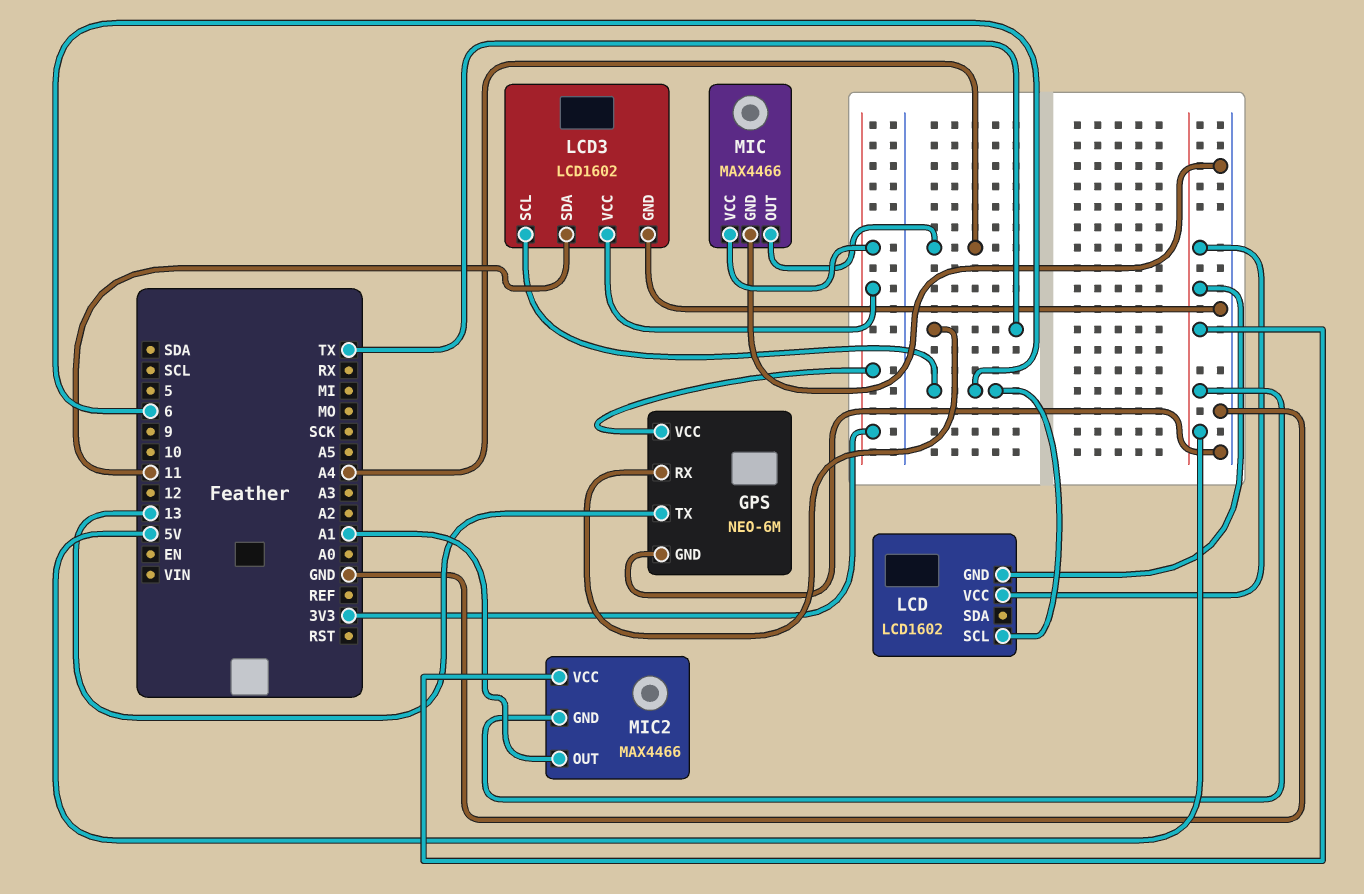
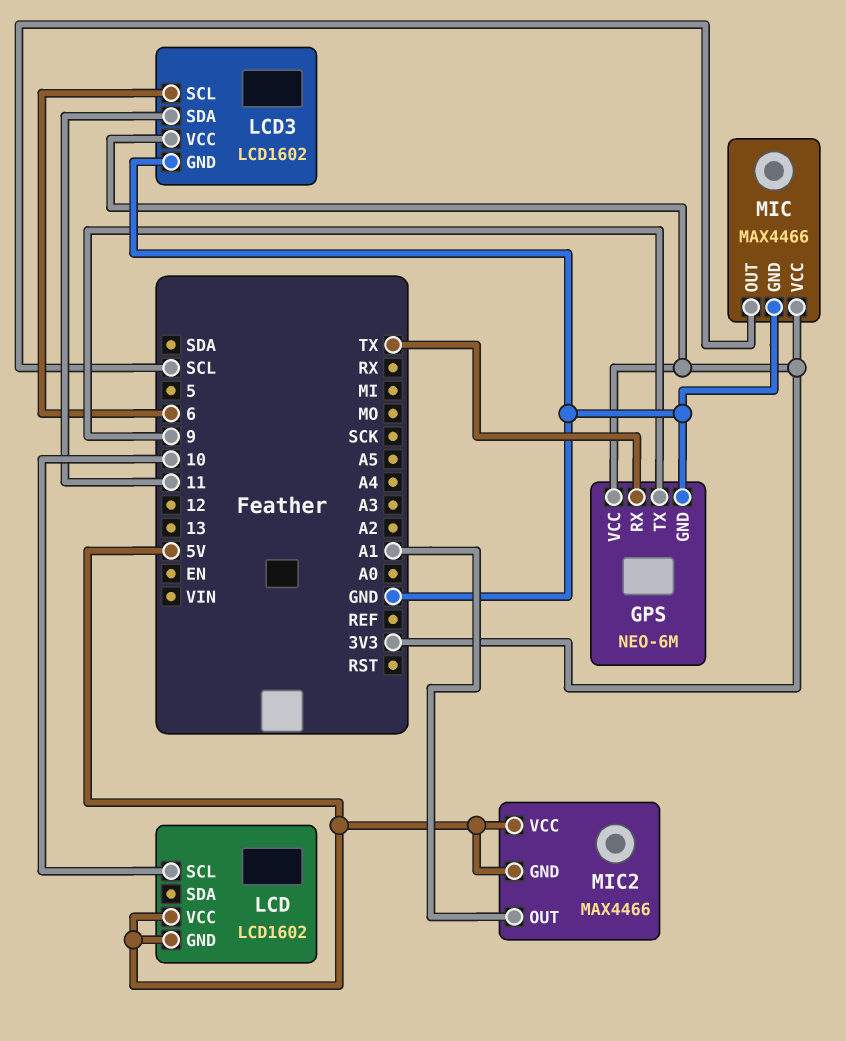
GPS pin TX: 13 -> 9
LCD pin SCL: 6 -> 10
MIC pin OUT: A4 -> SCL

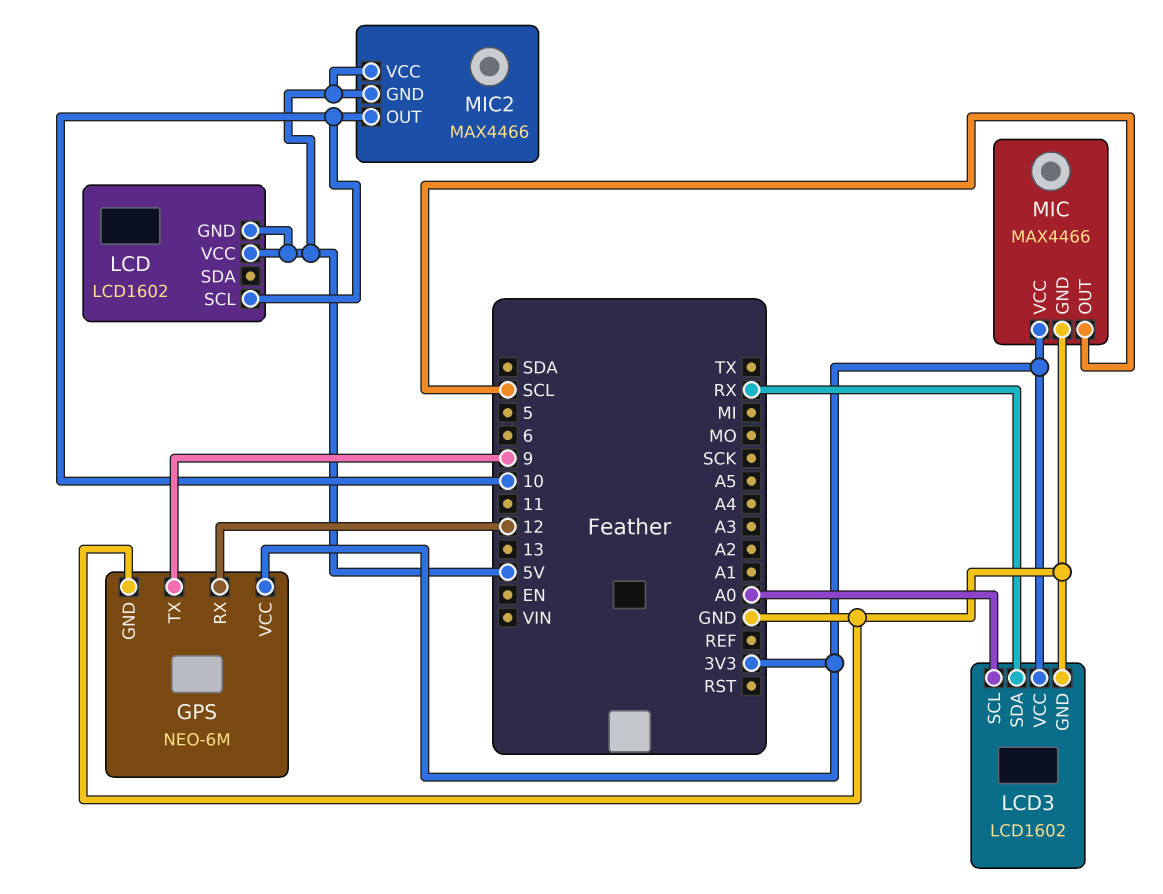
GPS pin RX: TX -> 12
LCD3 pin SCL: 6 -> A0
LCD3 pin SDA: 11 -> RX
MIC2 pin OUT: A1 -> 10

